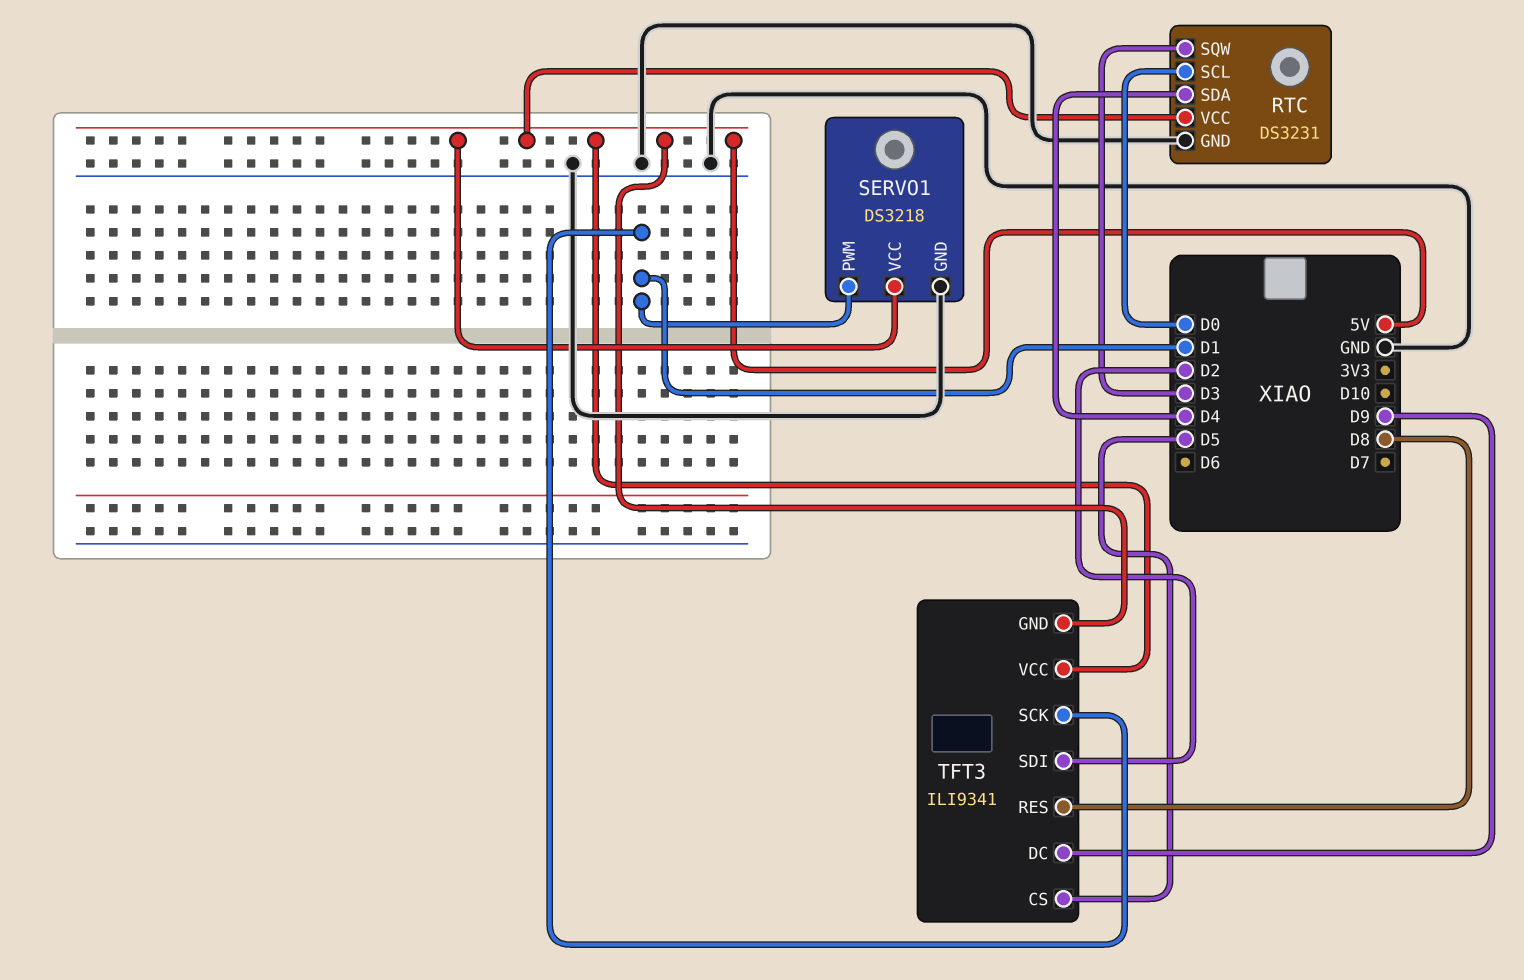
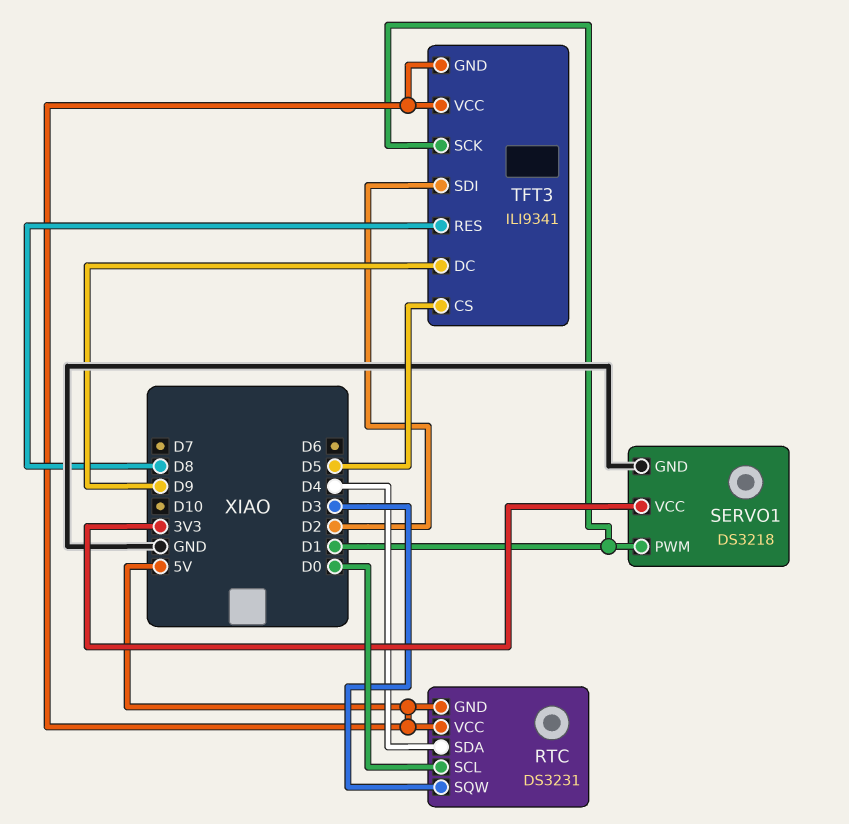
RTC pin GND: GND -> 5V
SERVO1 pin VCC: 5V -> 3V3

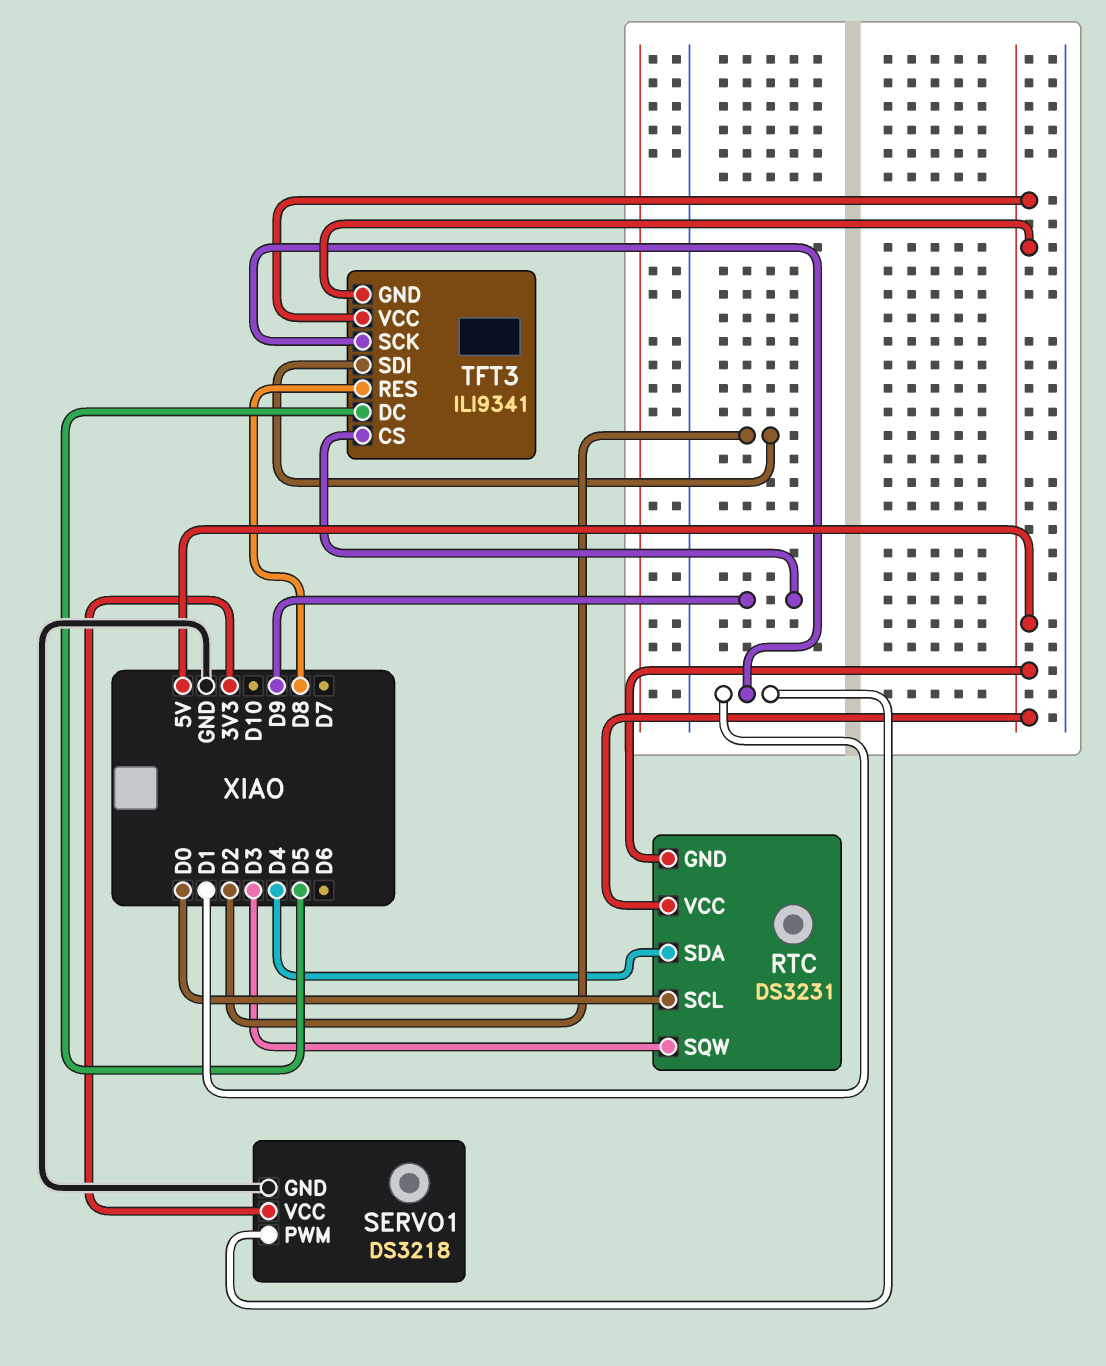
TFT3 pin CS: D5 -> D9
TFT3 pin DC: D9 -> D5

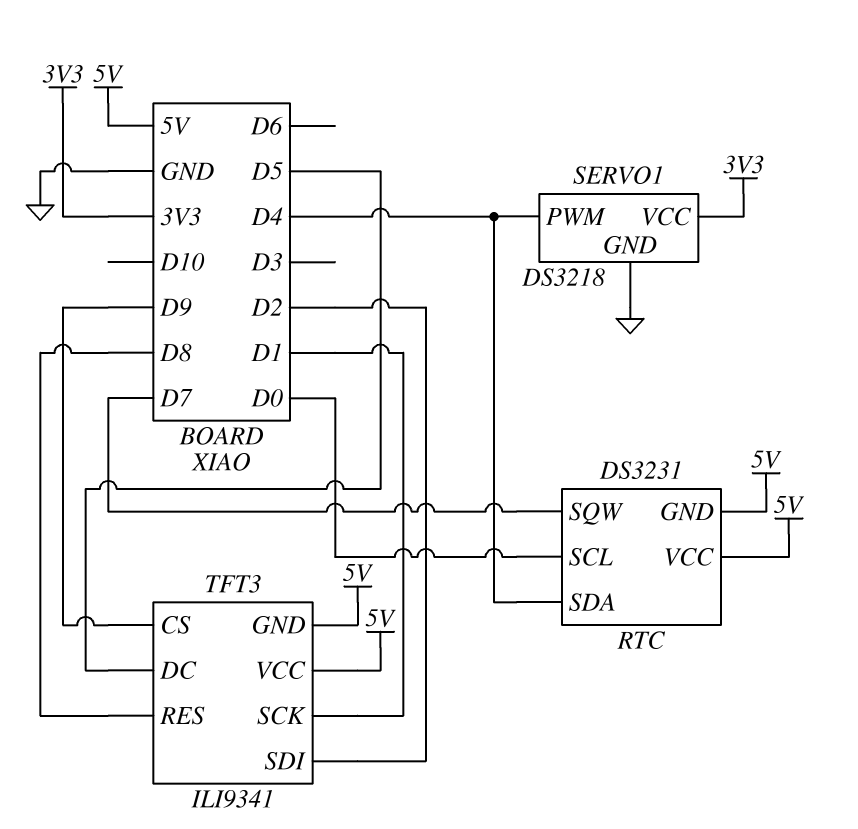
RTC pin SQW: D3 -> D7
SERVO1 pin PWM: D1 -> D4

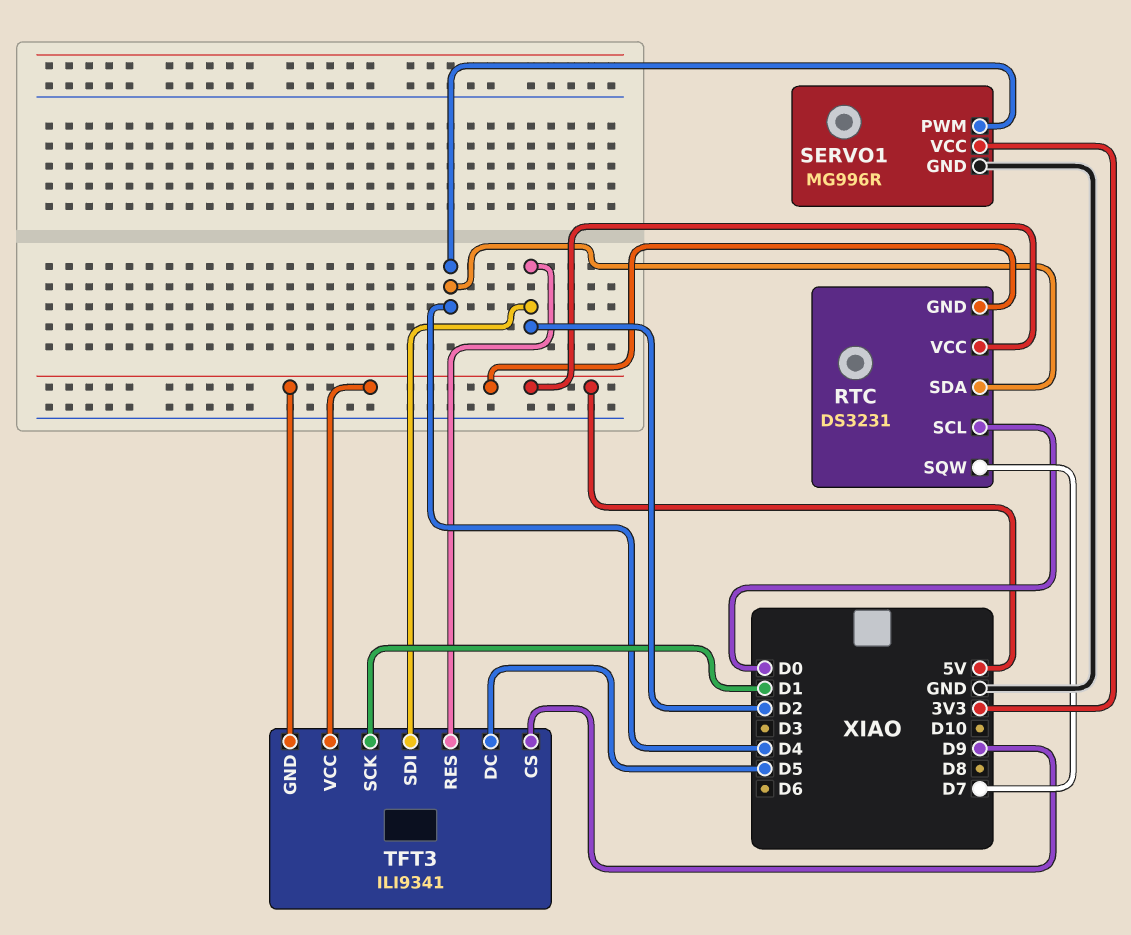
SERVO1: DS3218 -> MG996R
TFT3 pin RES: D8 -> D2

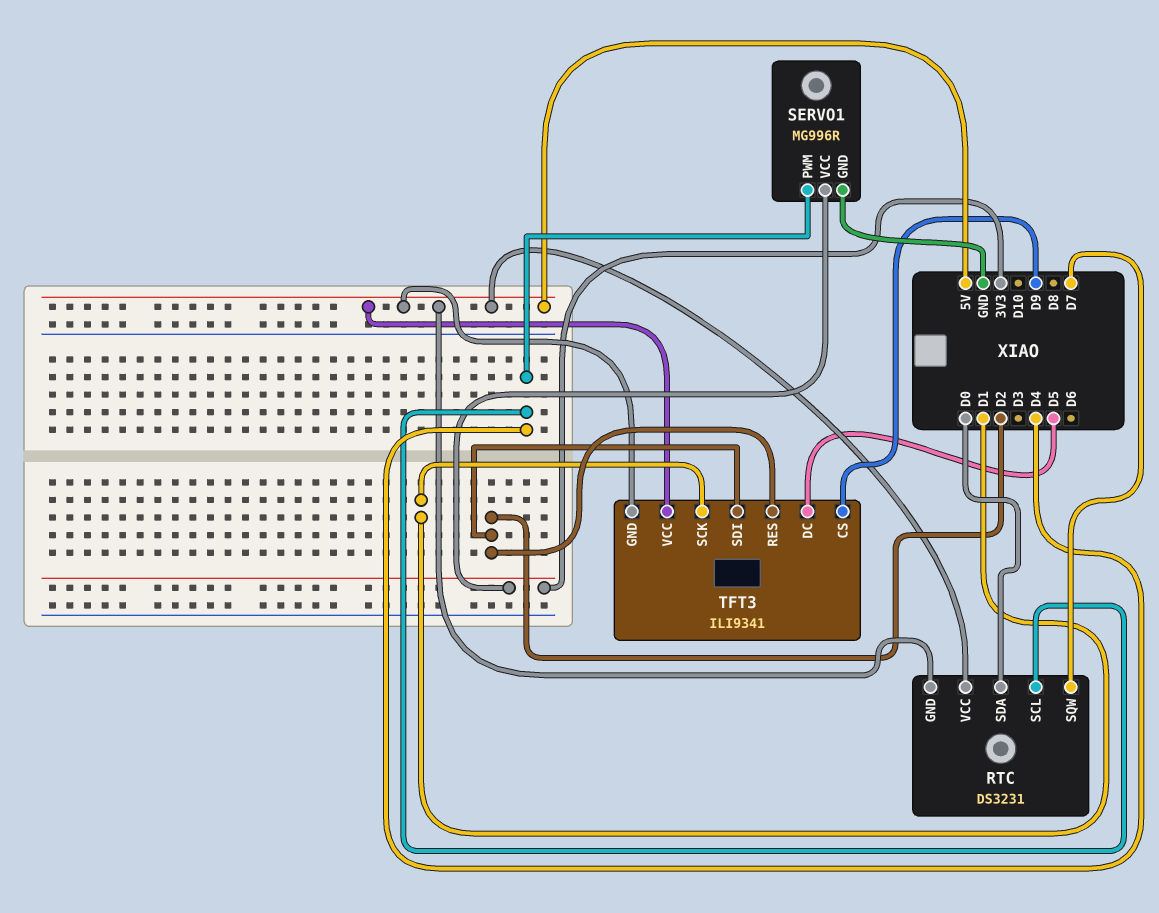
RTC pin SCL: D0 -> D4
RTC pin SDA: D4 -> D0

